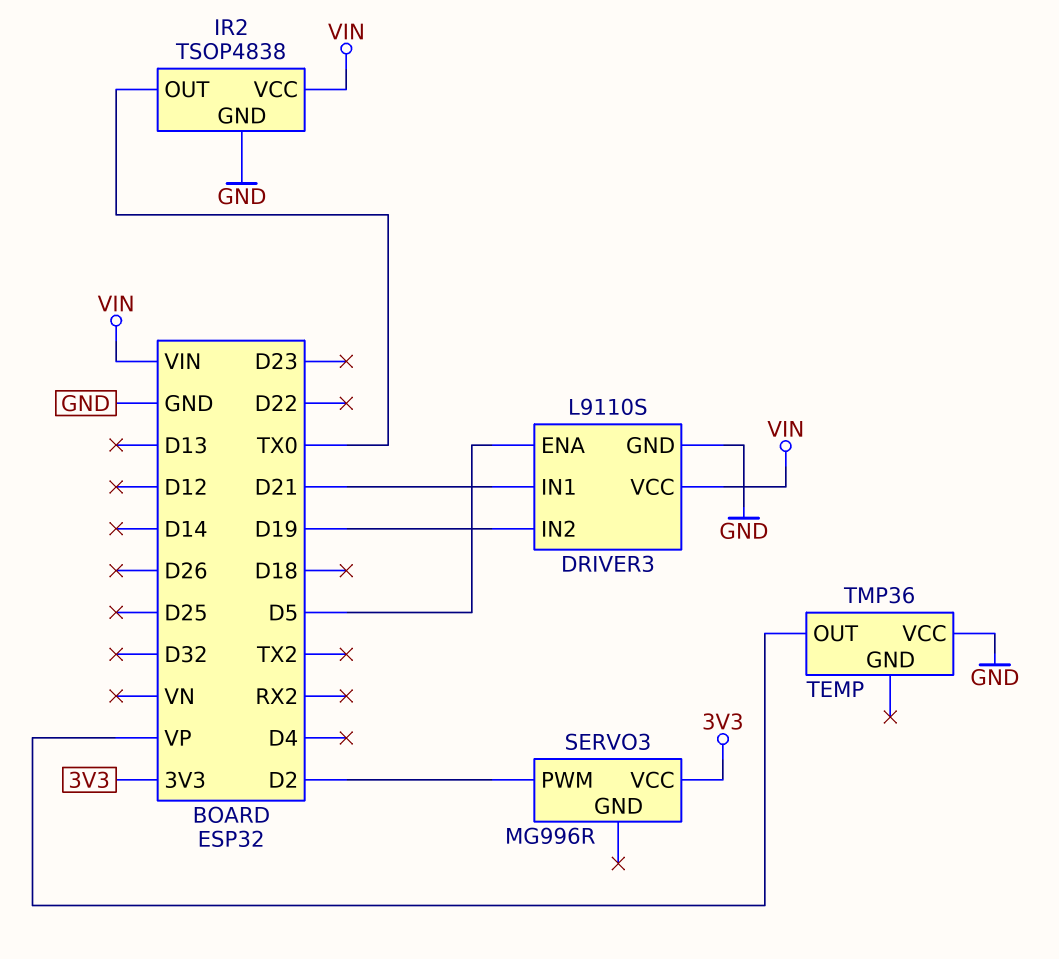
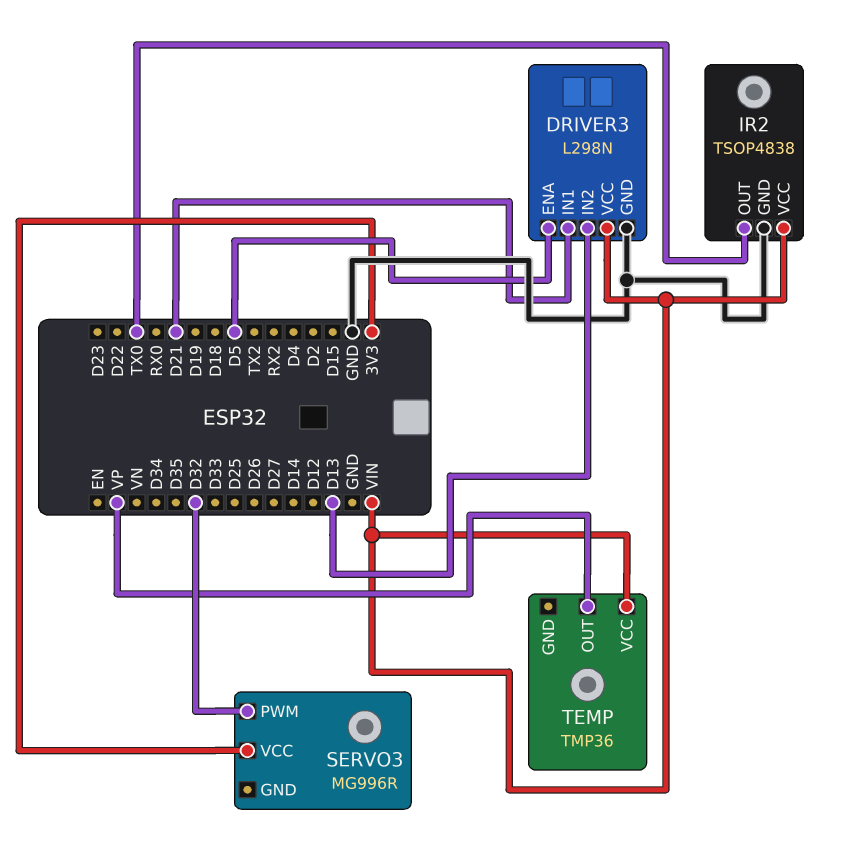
DRIVER3: L9110S -> L298N
DRIVER3 pin IN2: D19 -> D13
SERVO3 pin PWM: D2 -> D32
TEMP pin VCC: GND -> VIN

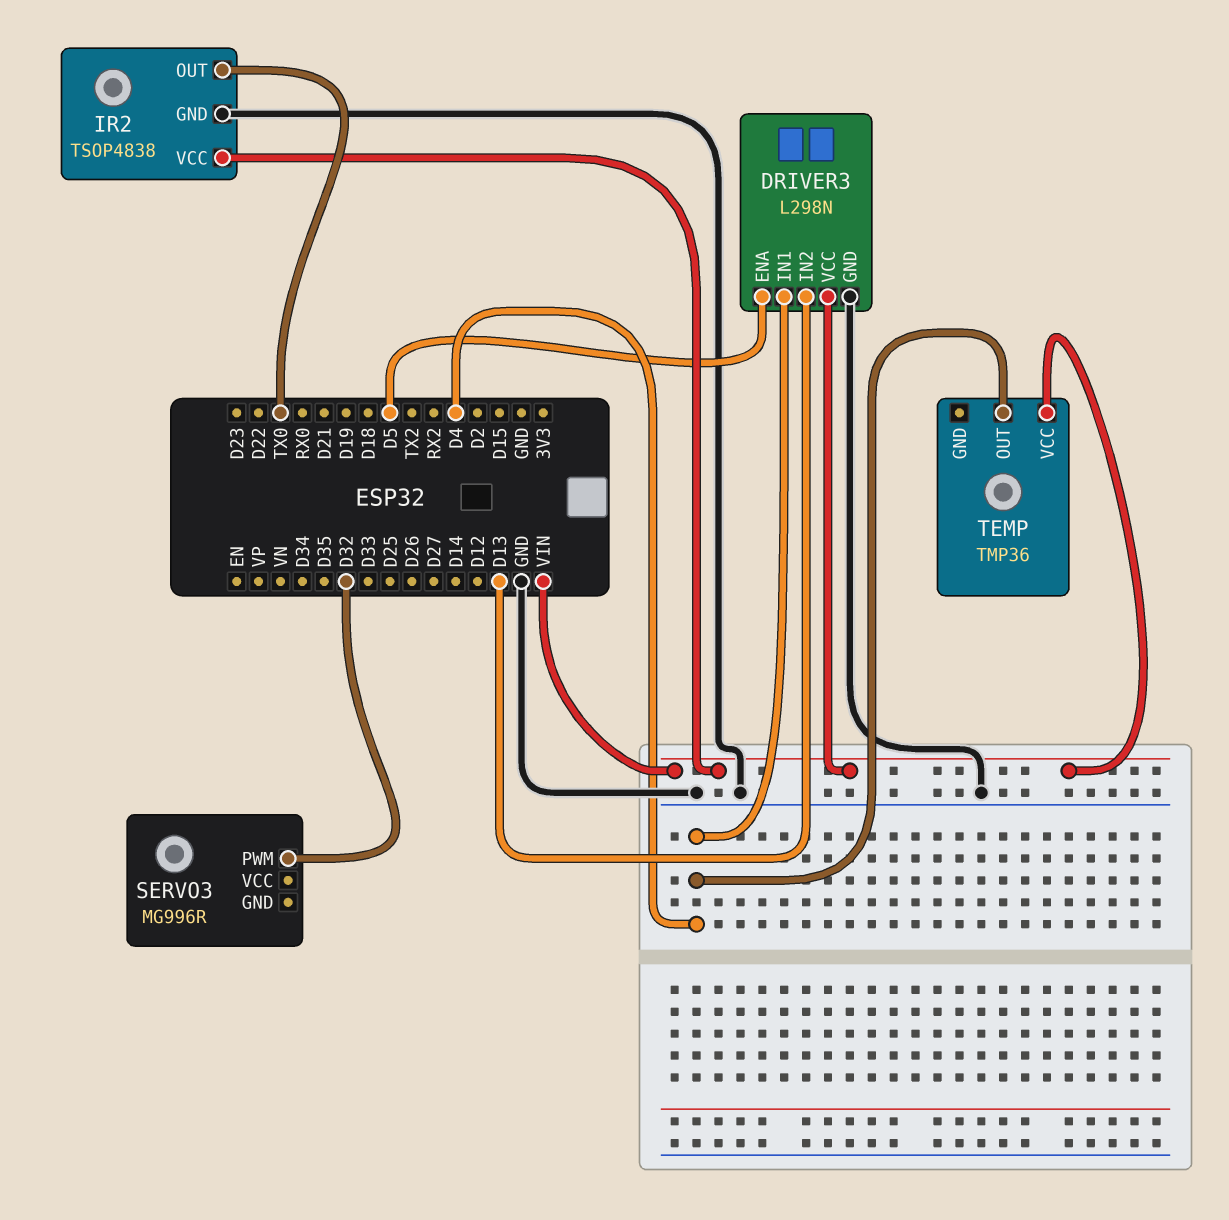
DRIVER3 pin IN1: D21 -> D4
SERVO3 pin VCC: 3V3 -> none
TEMP pin OUT: VP -> D4

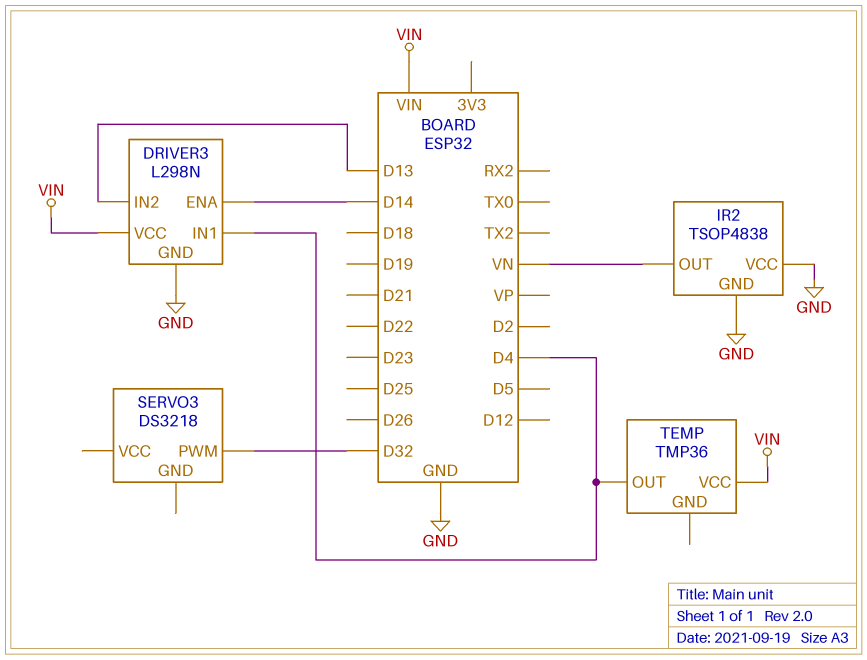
DRIVER3 pin ENA: D5 -> D14
IR2 pin OUT: TX0 -> VN
IR2 pin VCC: VIN -> GND
SERVO3: MG996R -> DS3218

